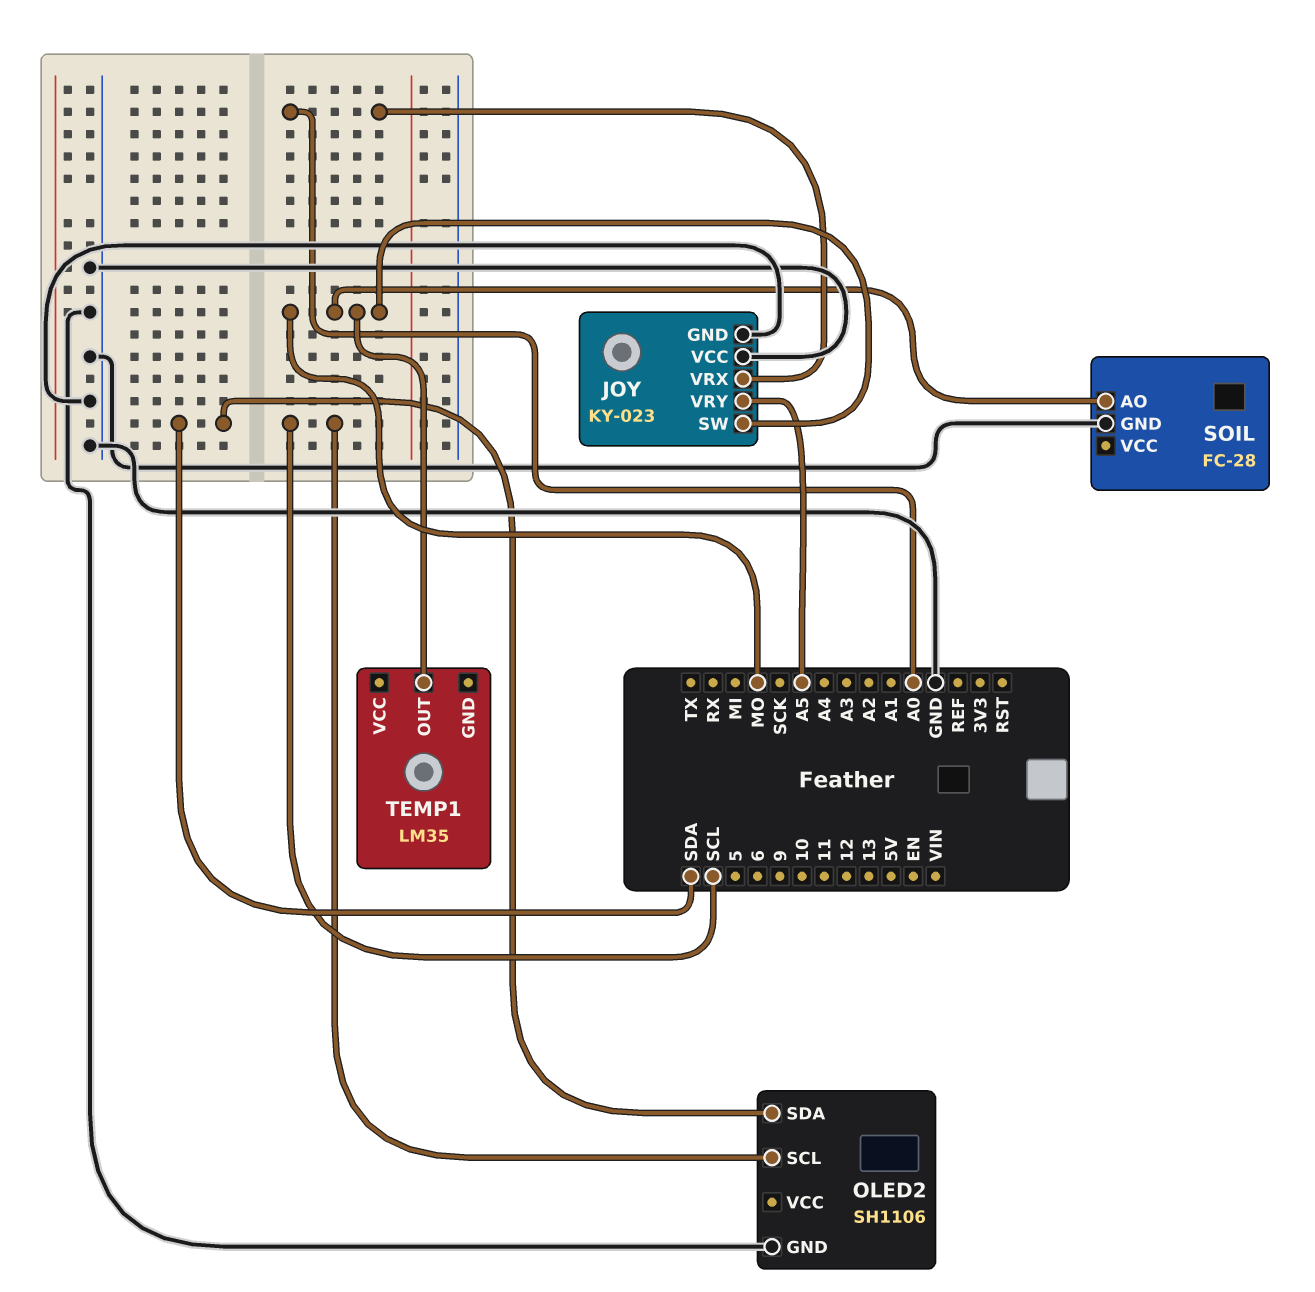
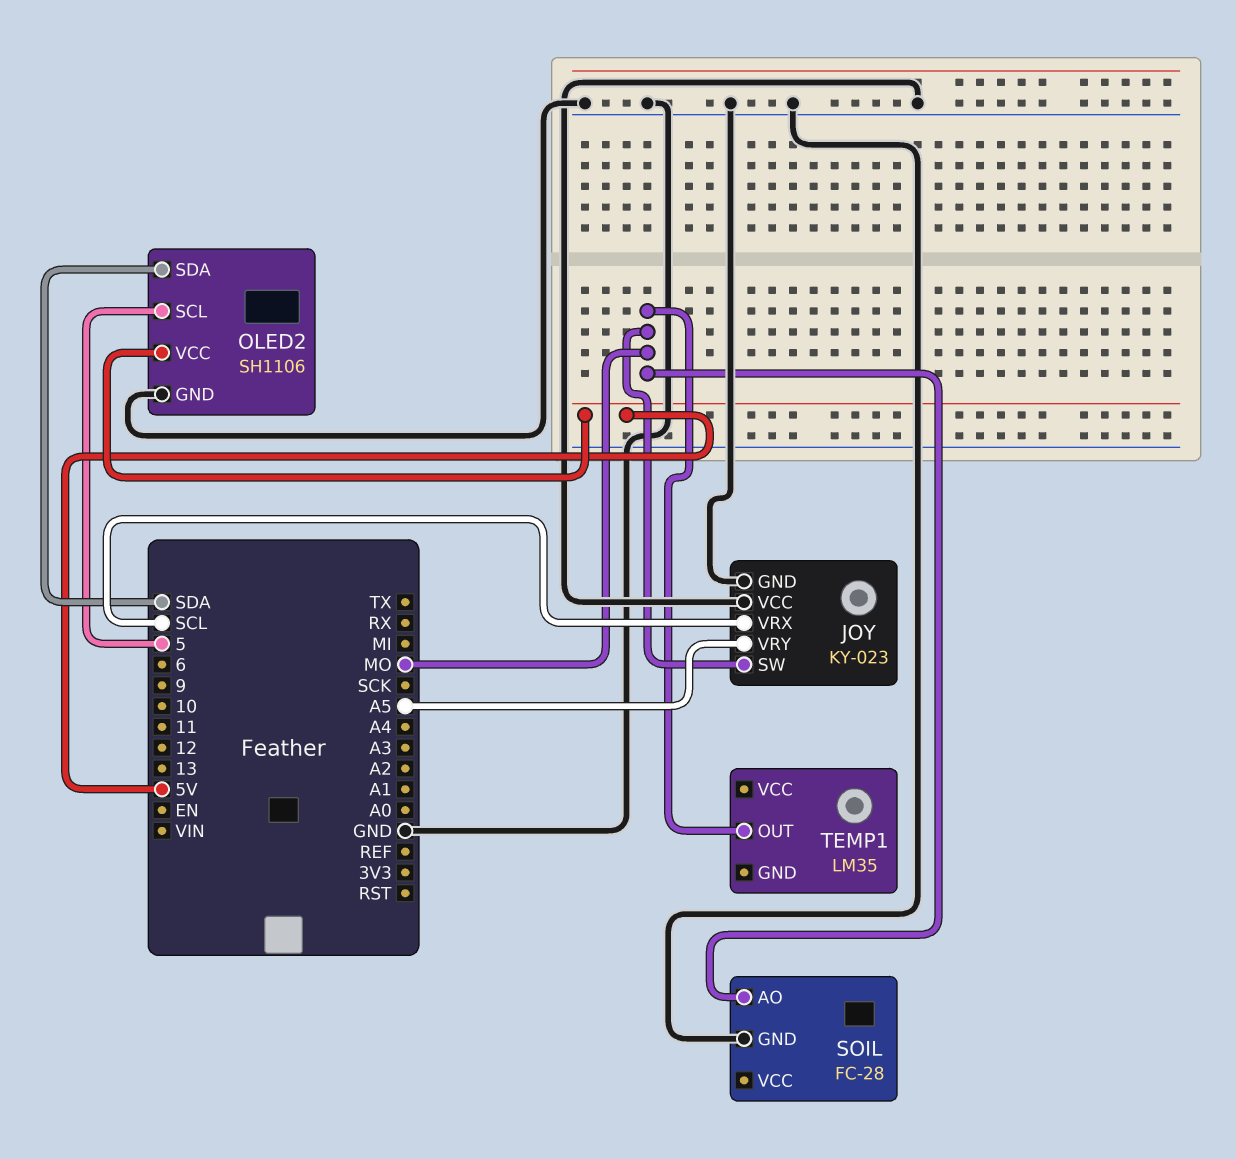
JOY pin VRX: A0 -> SCL
OLED2 pin SCL: SCL -> 5
OLED2 pin VCC: none -> 5V

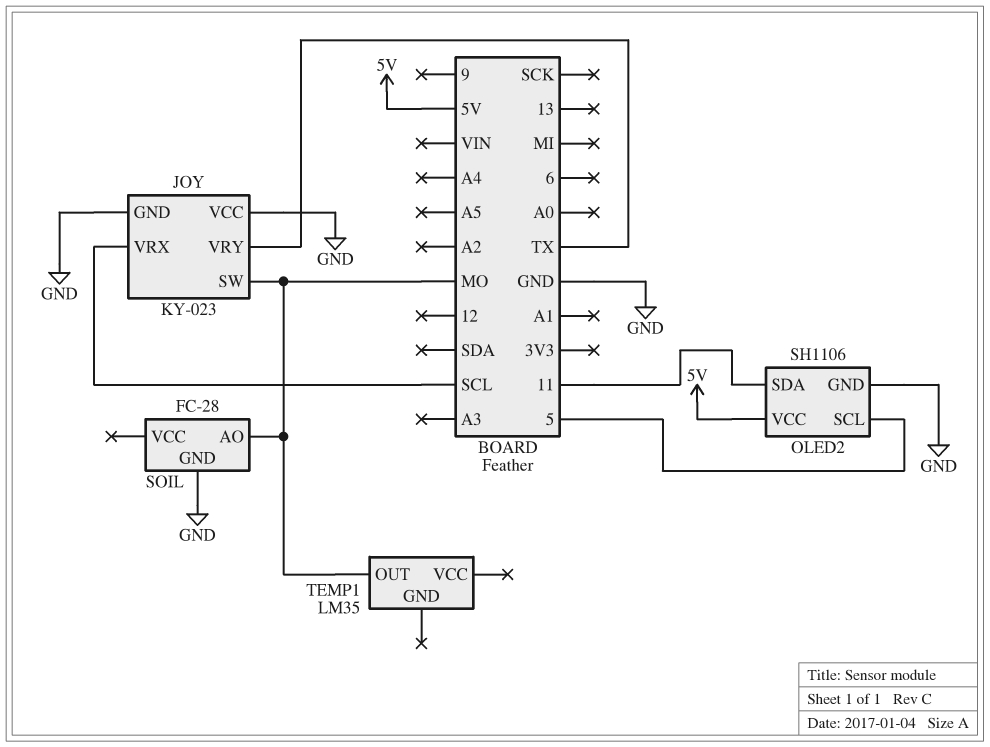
JOY pin VRY: A5 -> TX
OLED2 pin SDA: SDA -> 11

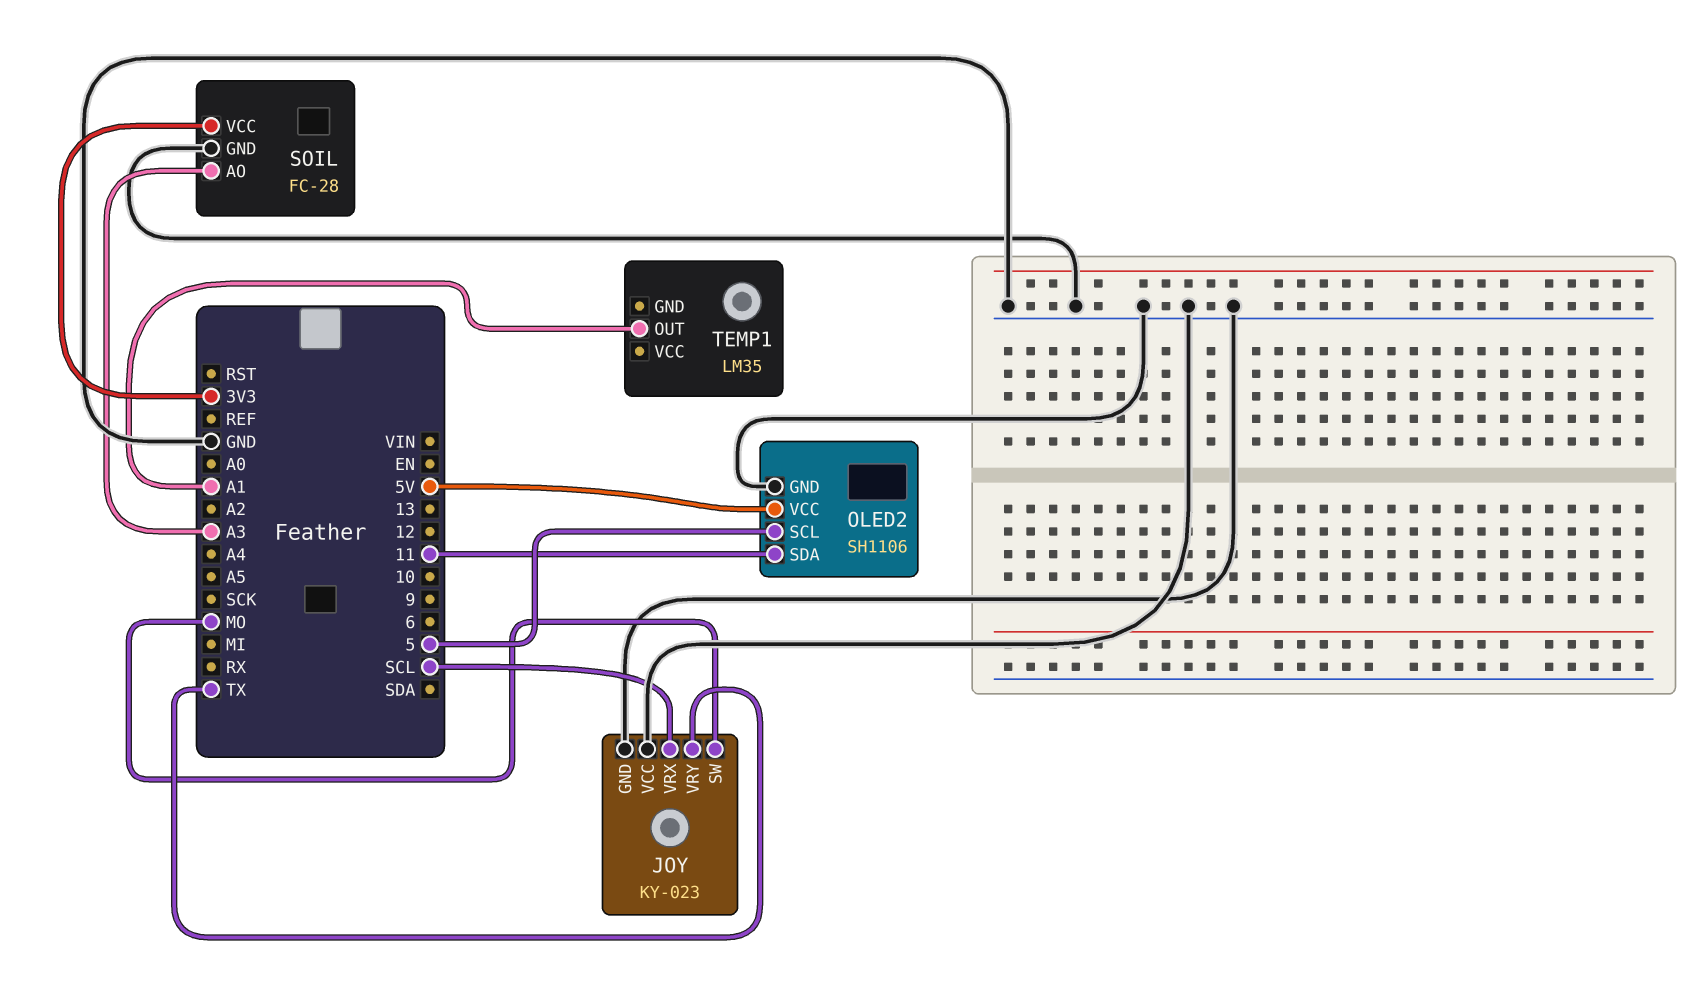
SOIL pin AO: MO -> A3
SOIL pin VCC: none -> 3V3
TEMP1 pin OUT: MO -> A1

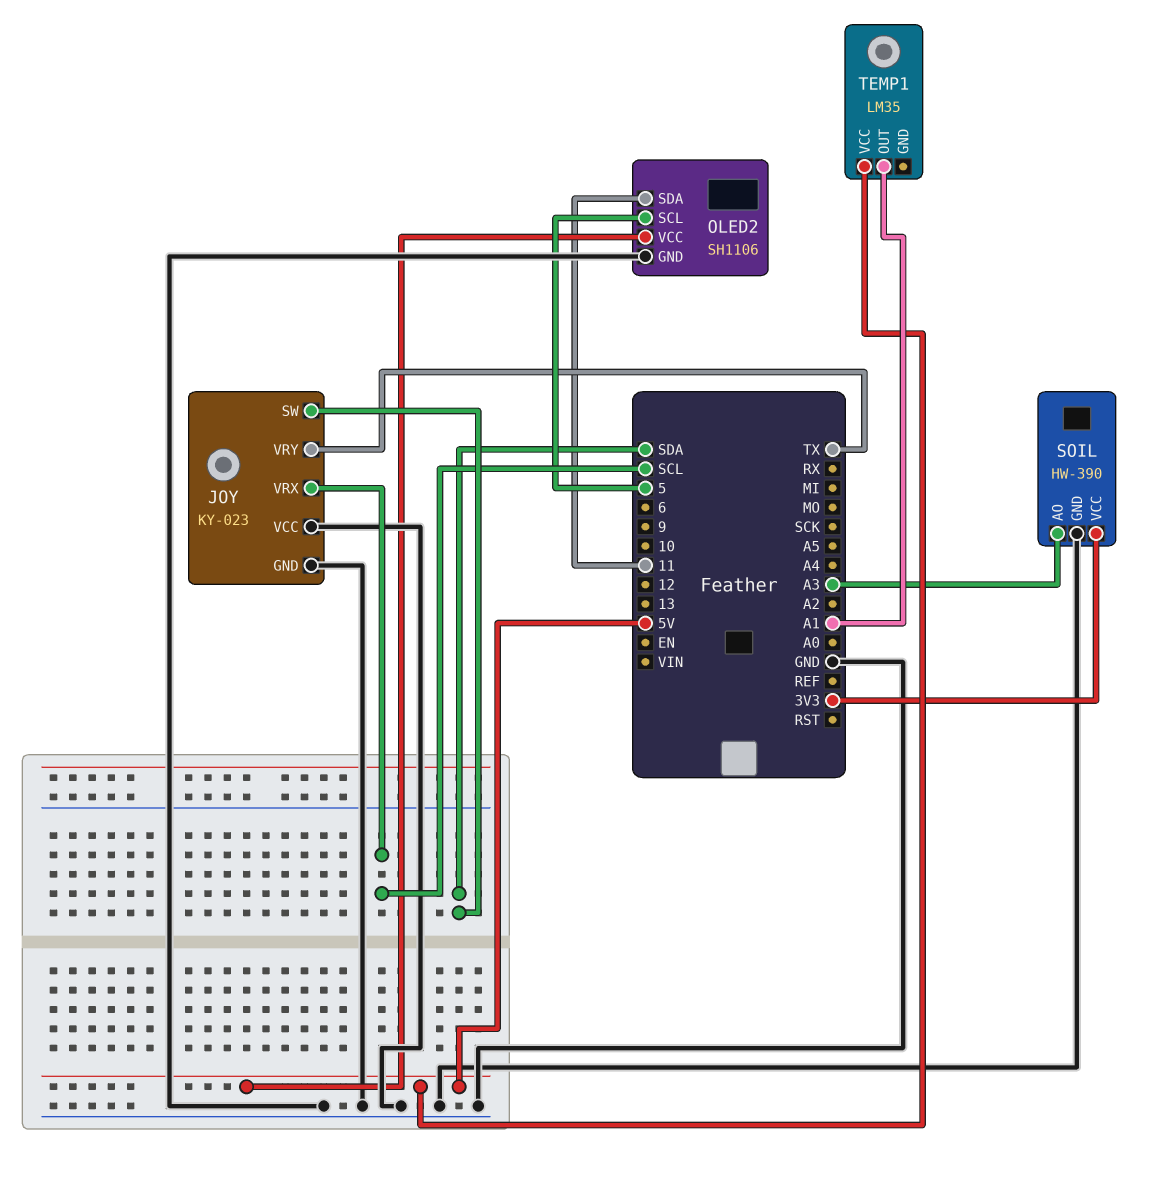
JOY pin SW: MO -> SDA
SOIL: FC-28 -> HW-390
TEMP1 pin VCC: none -> 5V

